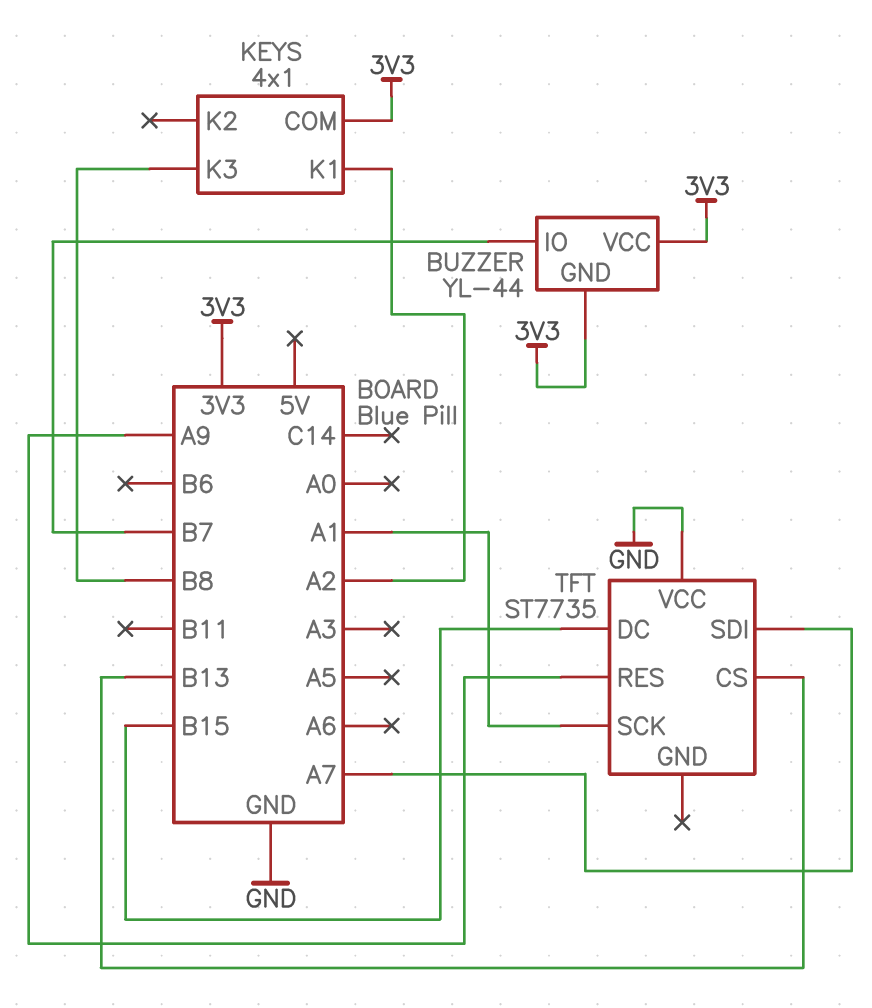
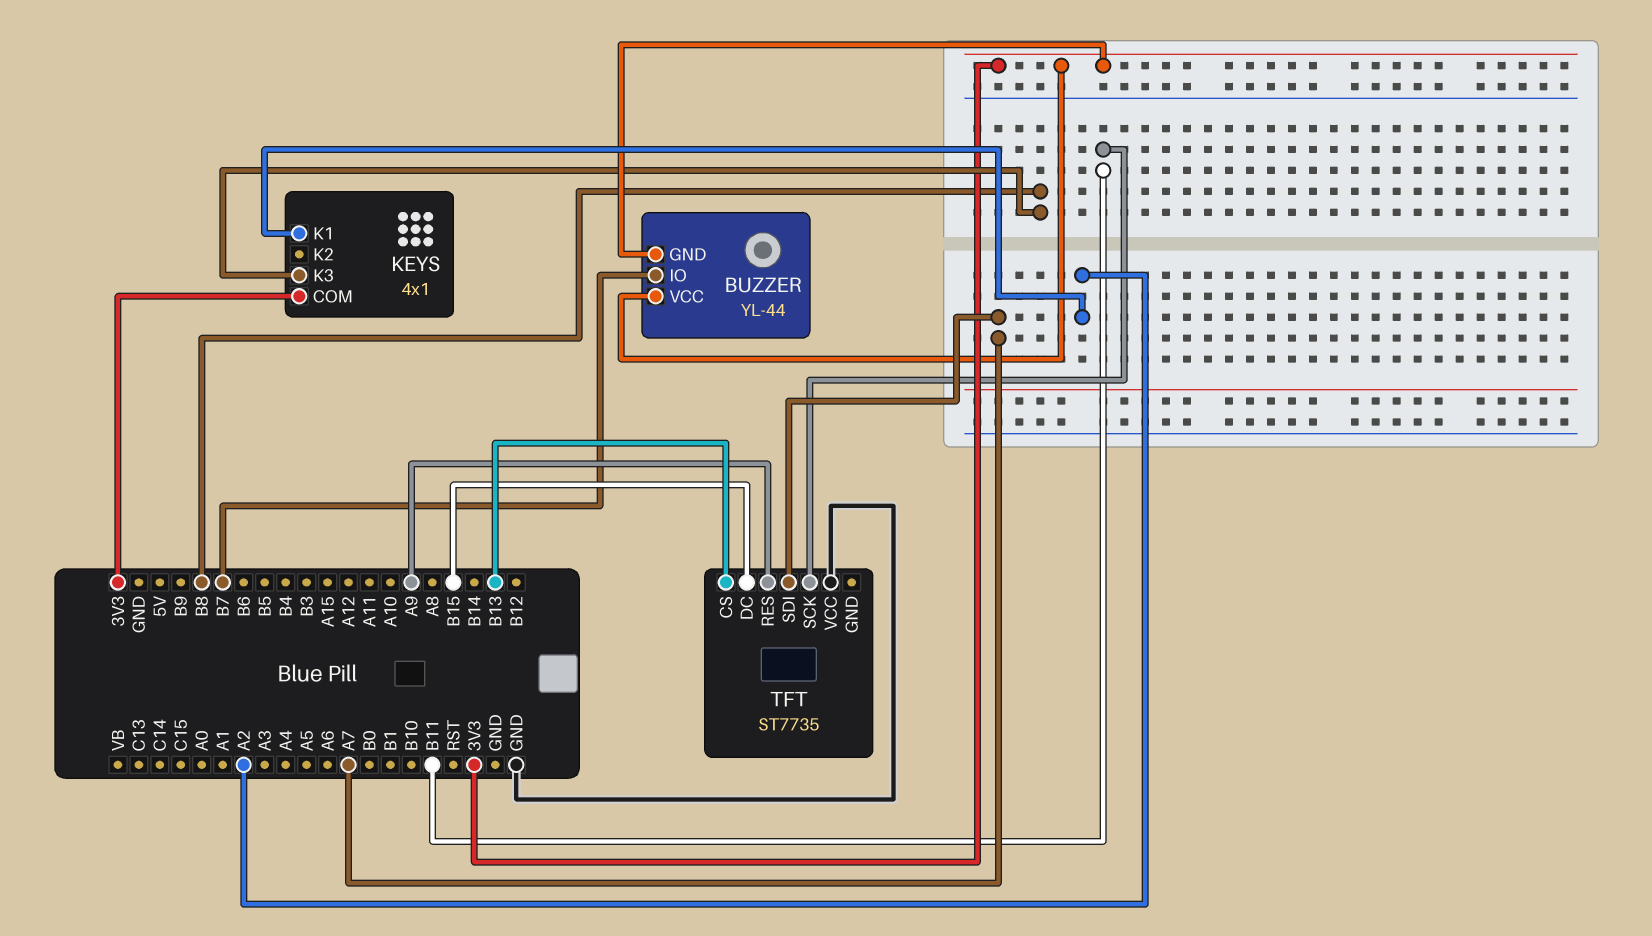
TFT pin SCK: A1 -> B11

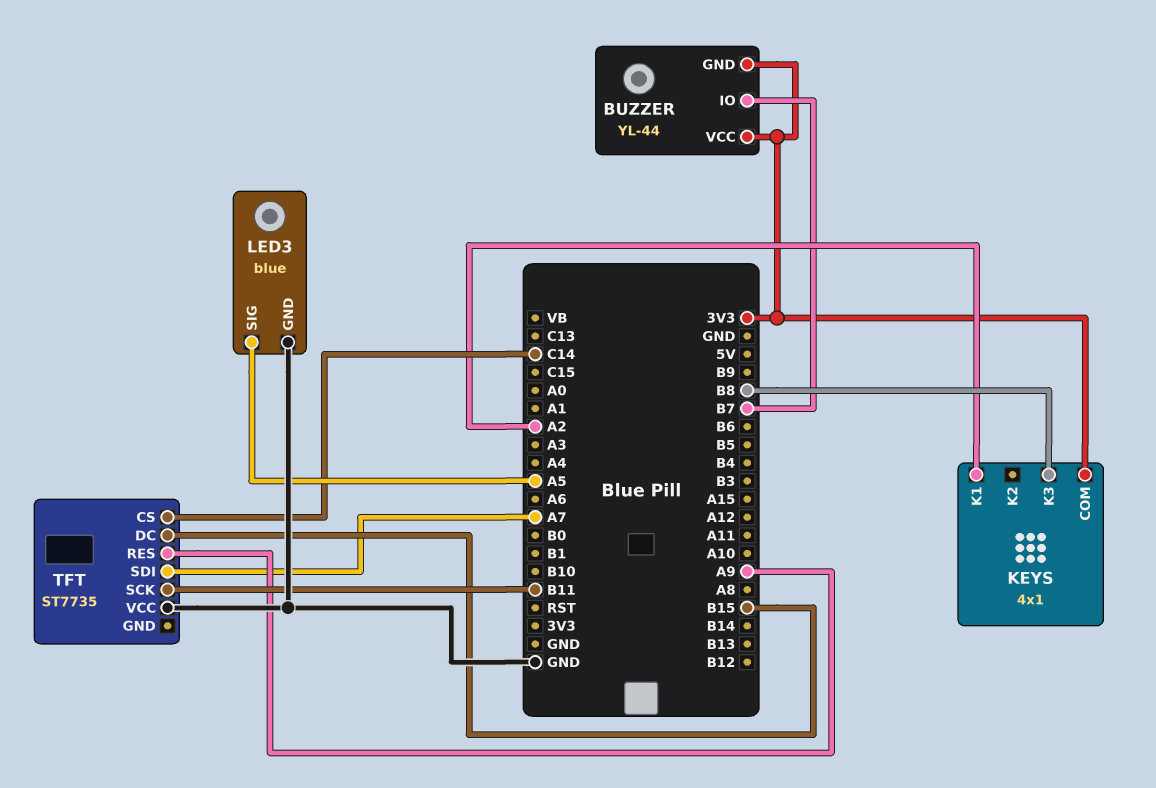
LED3: none -> blue
LED3 pin GND: none -> GND
LED3 pin SIG: none -> A5
TFT pin CS: B13 -> C14

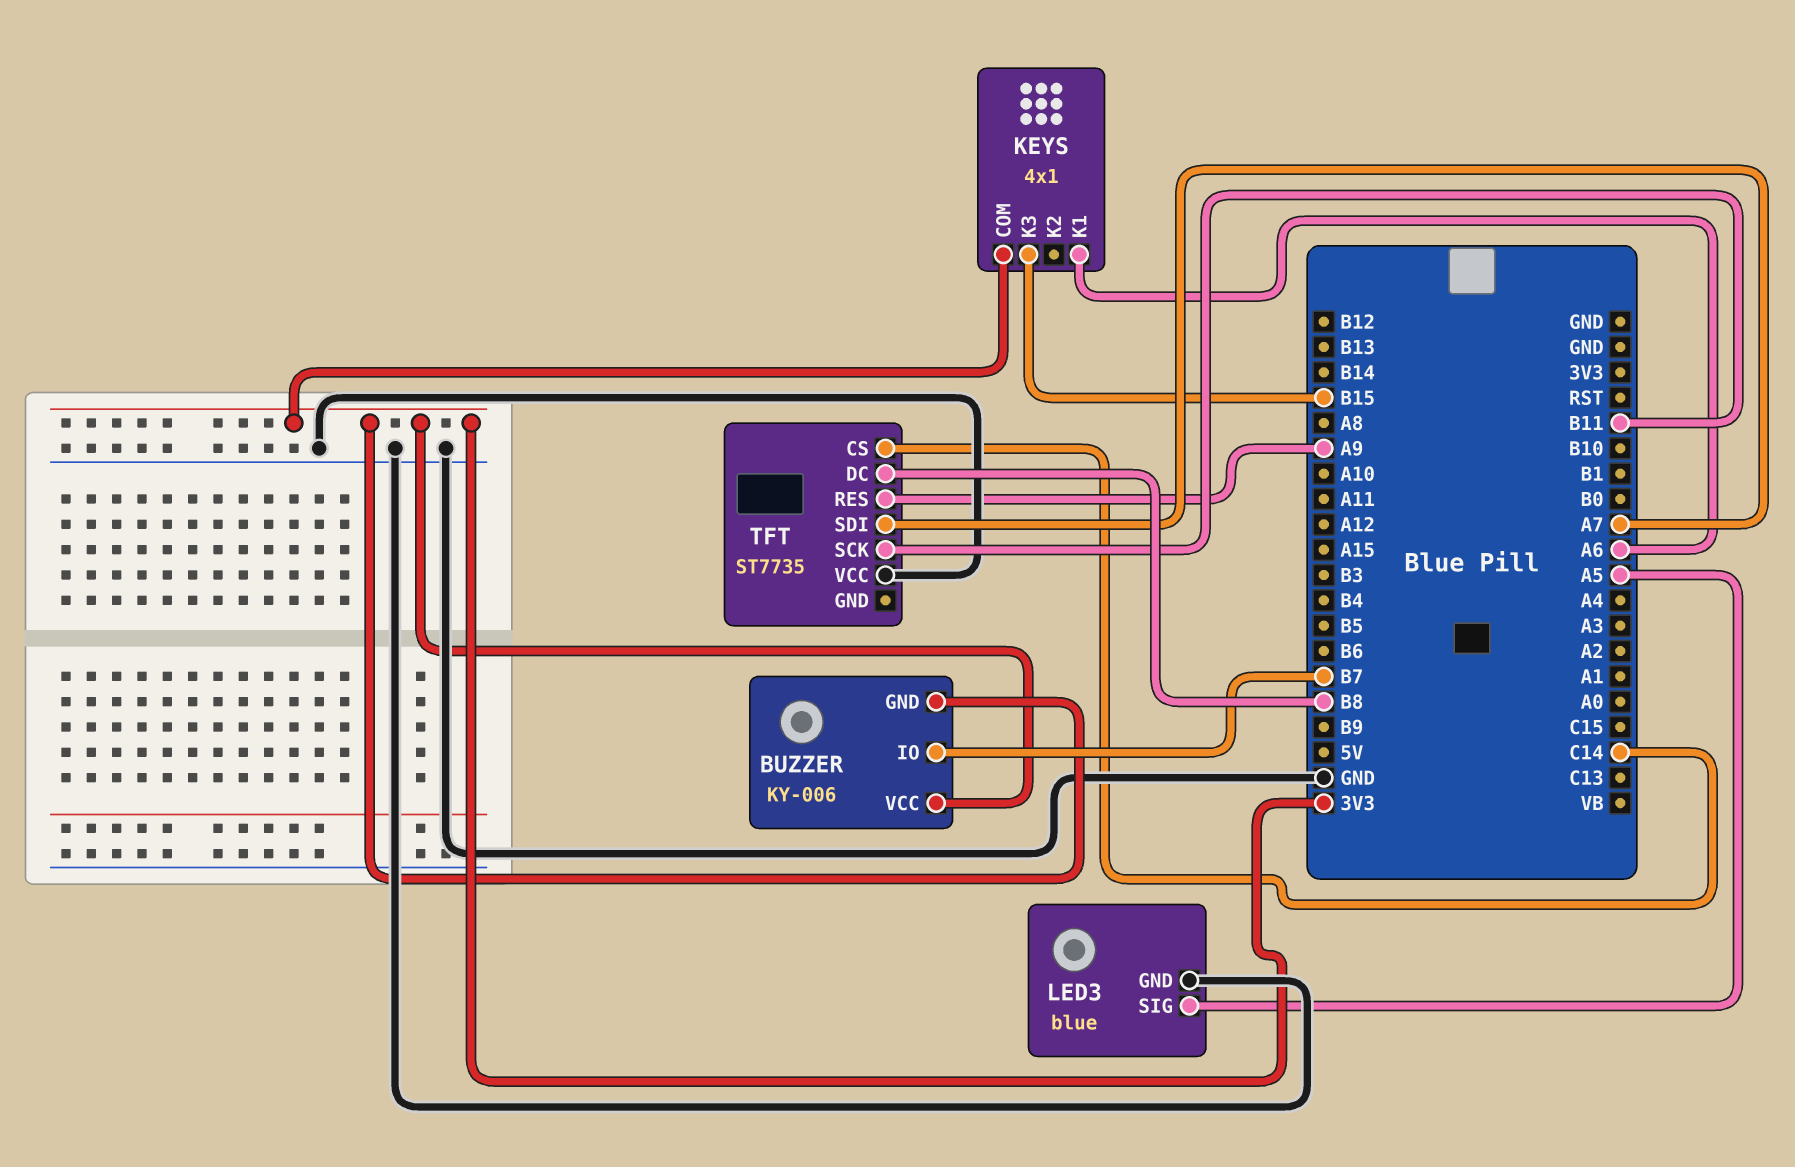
BUZZER: YL-44 -> KY-006
KEYS pin K1: A2 -> A6
KEYS pin K3: B8 -> B15
TFT pin DC: B15 -> B8

